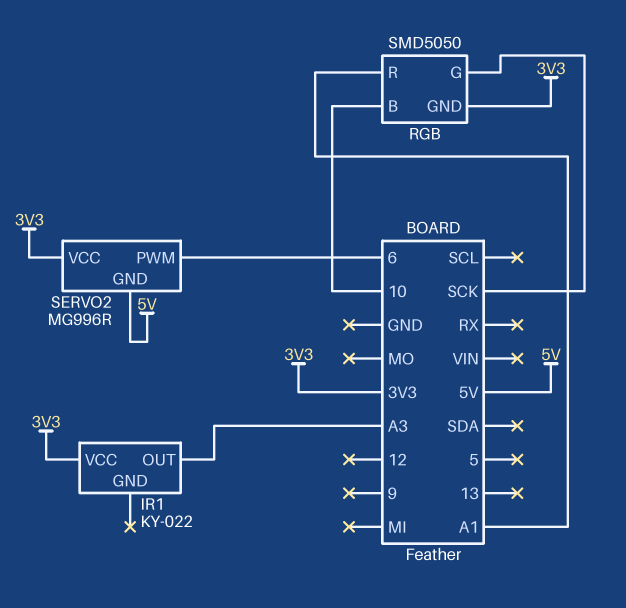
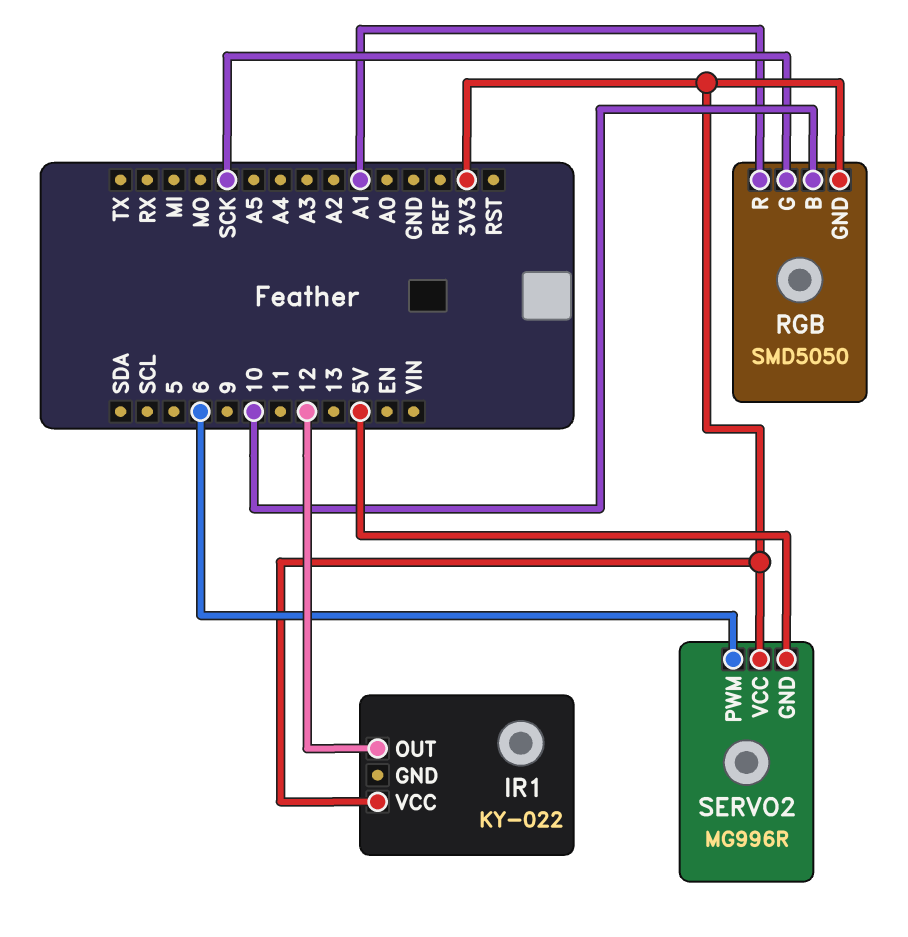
IR1 pin OUT: A3 -> 12

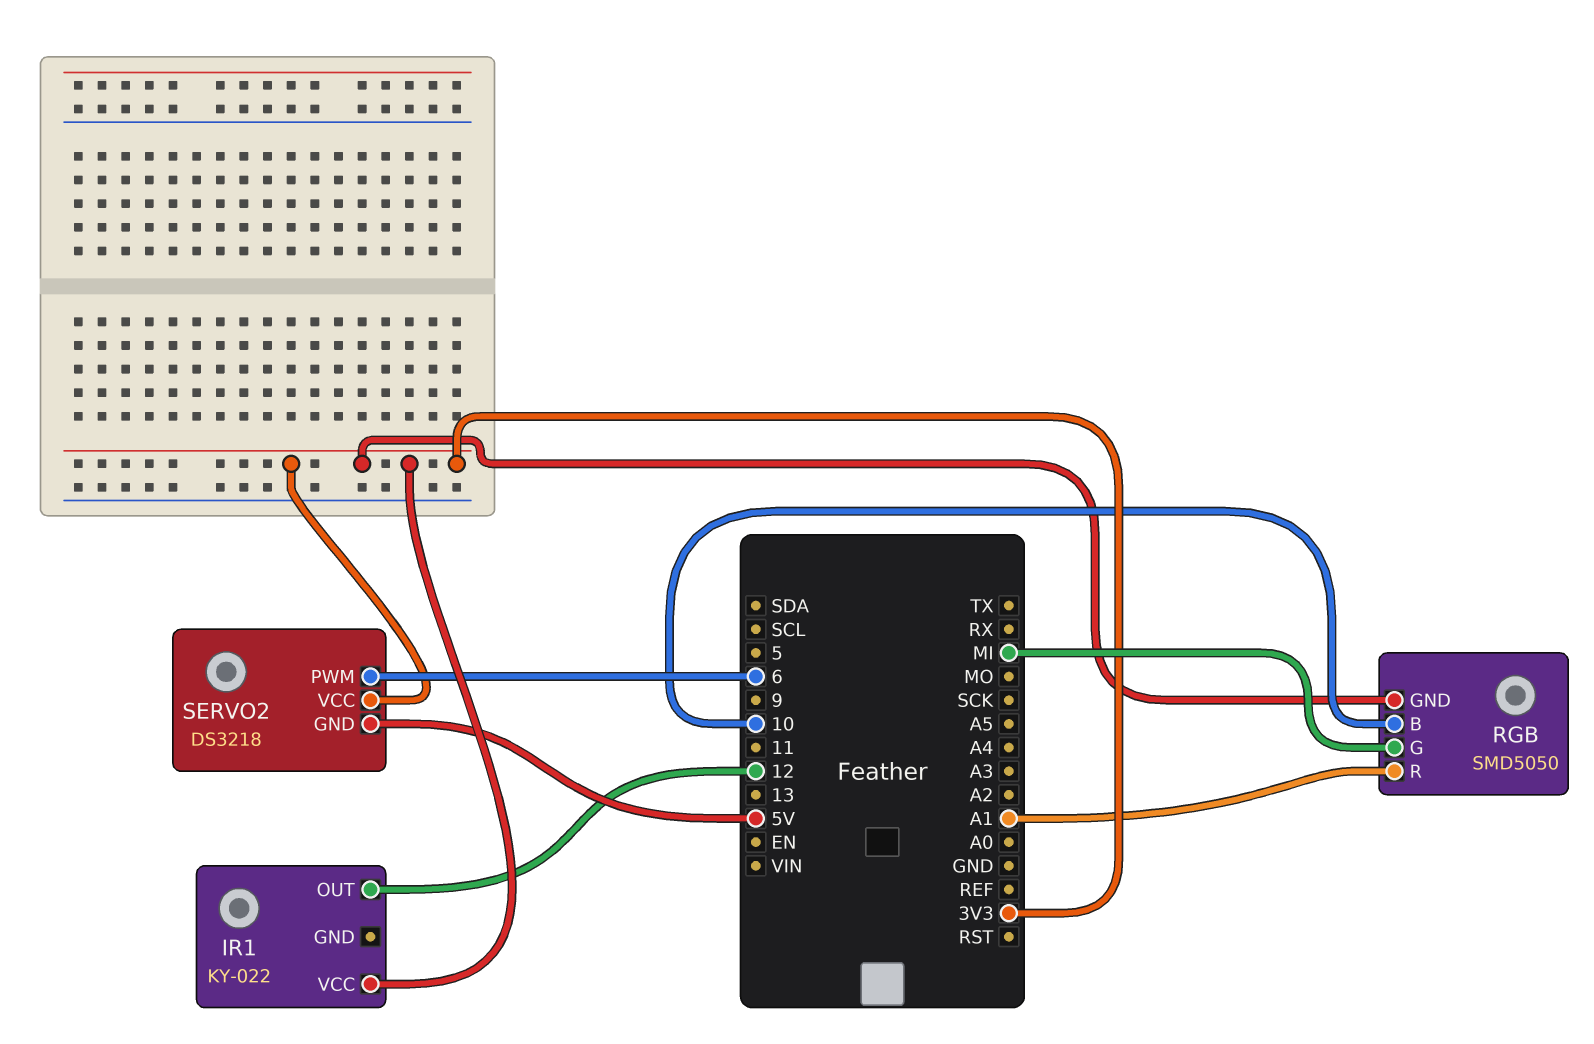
RGB pin G: SCK -> MI
SERVO2: MG996R -> DS3218

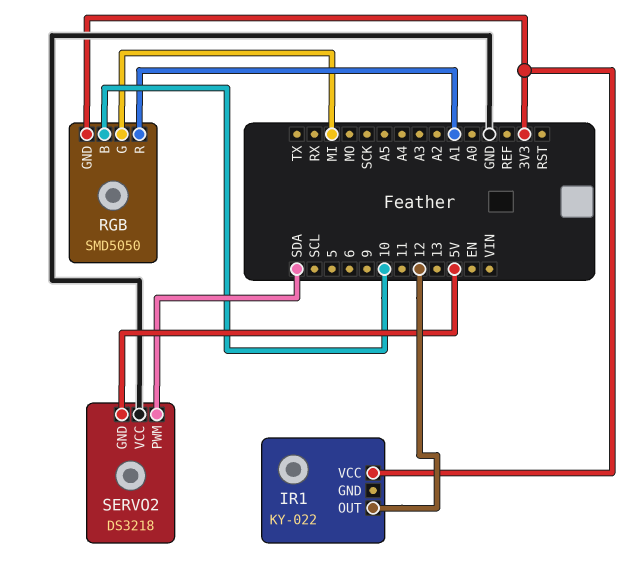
SERVO2 pin PWM: 6 -> SDA
SERVO2 pin VCC: 3V3 -> GND

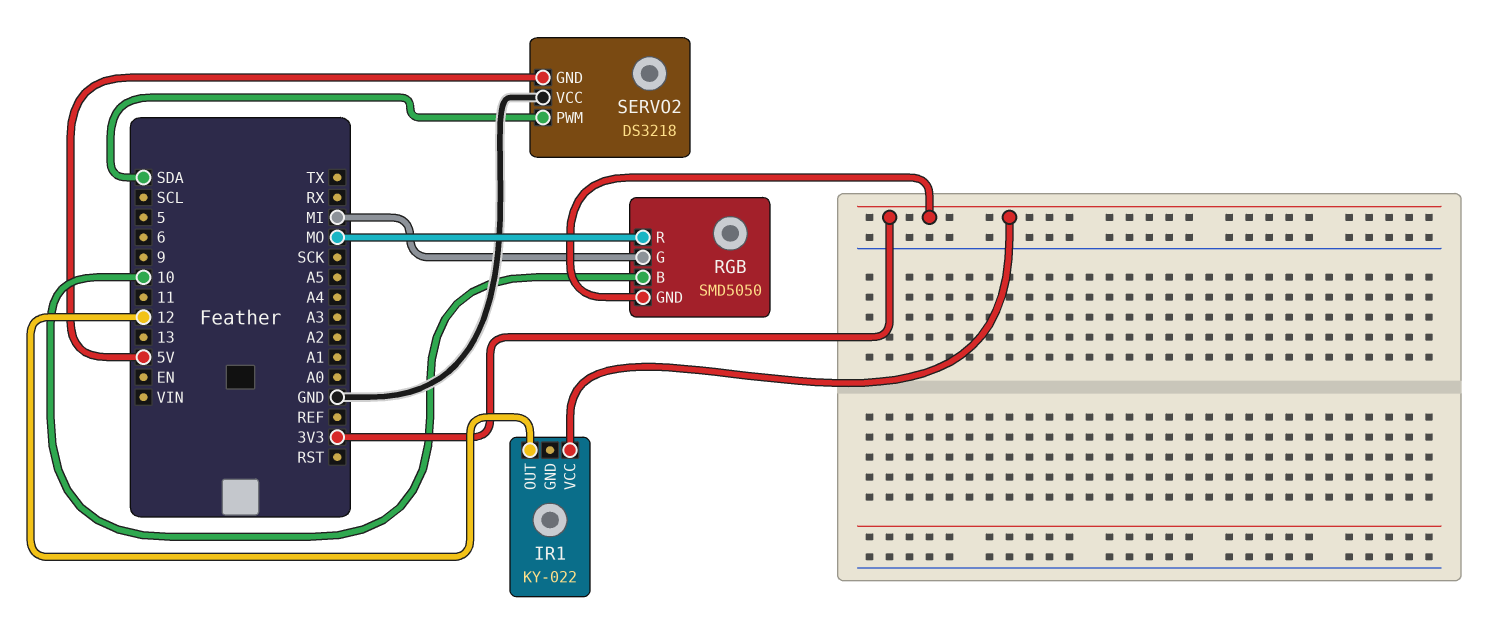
RGB pin R: A1 -> MO

